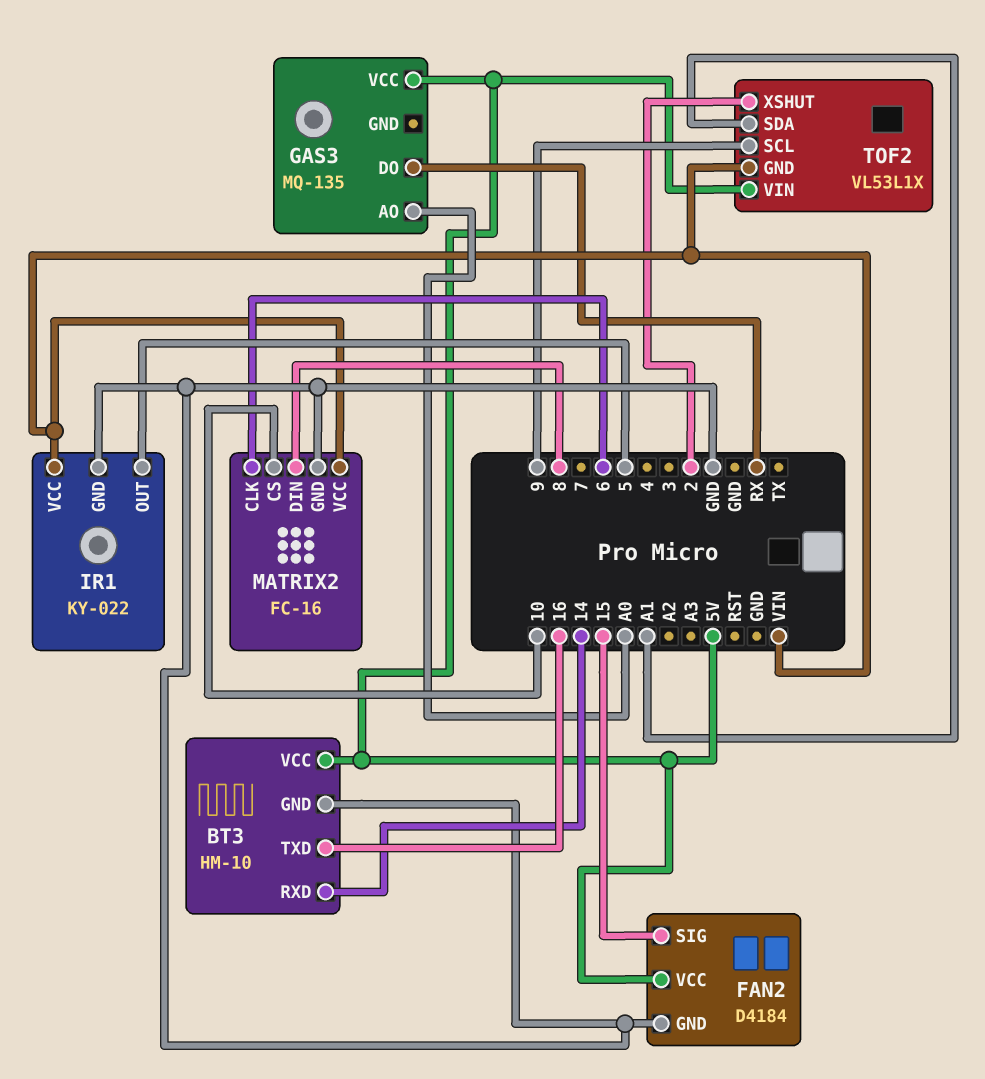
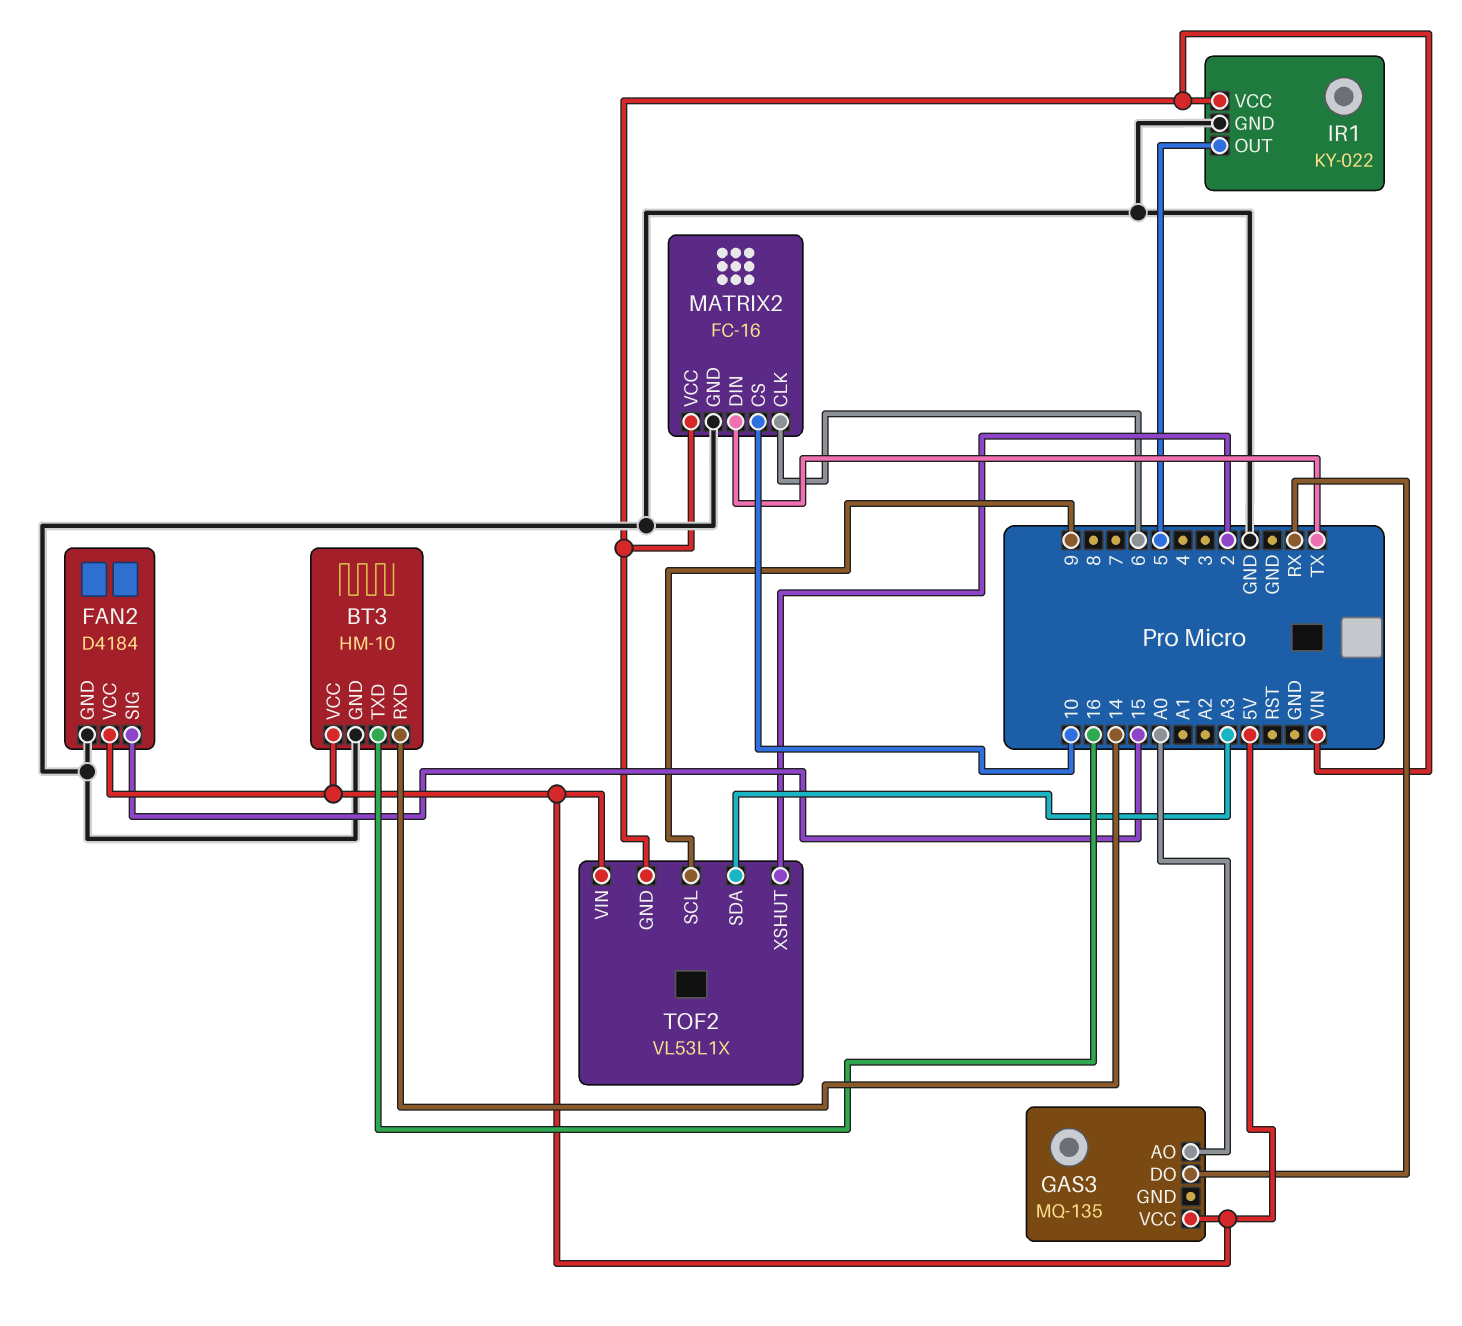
MATRIX2 pin DIN: 8 -> TX
TOF2 pin SDA: A1 -> A3

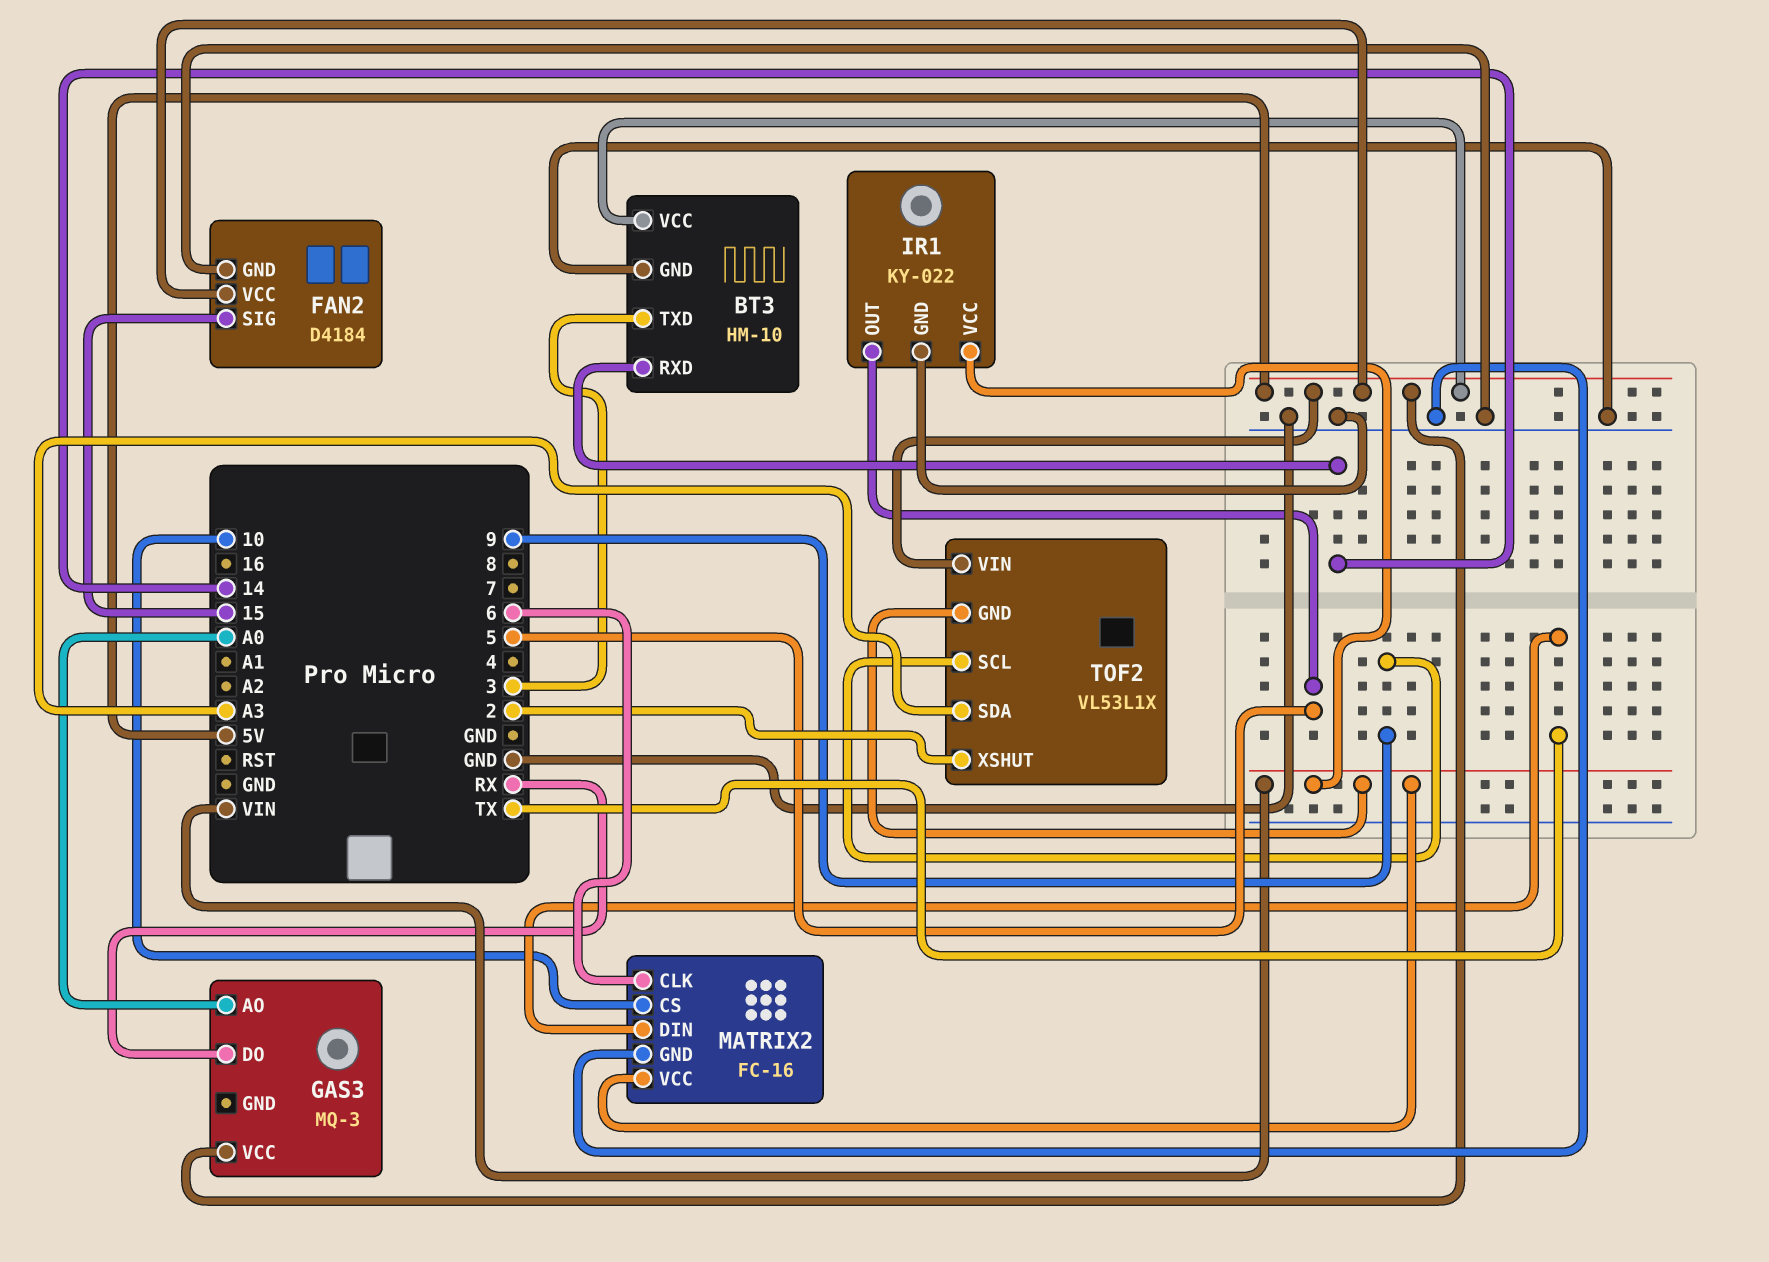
BT3 pin TXD: 16 -> 3
GAS3: MQ-135 -> MQ-3

